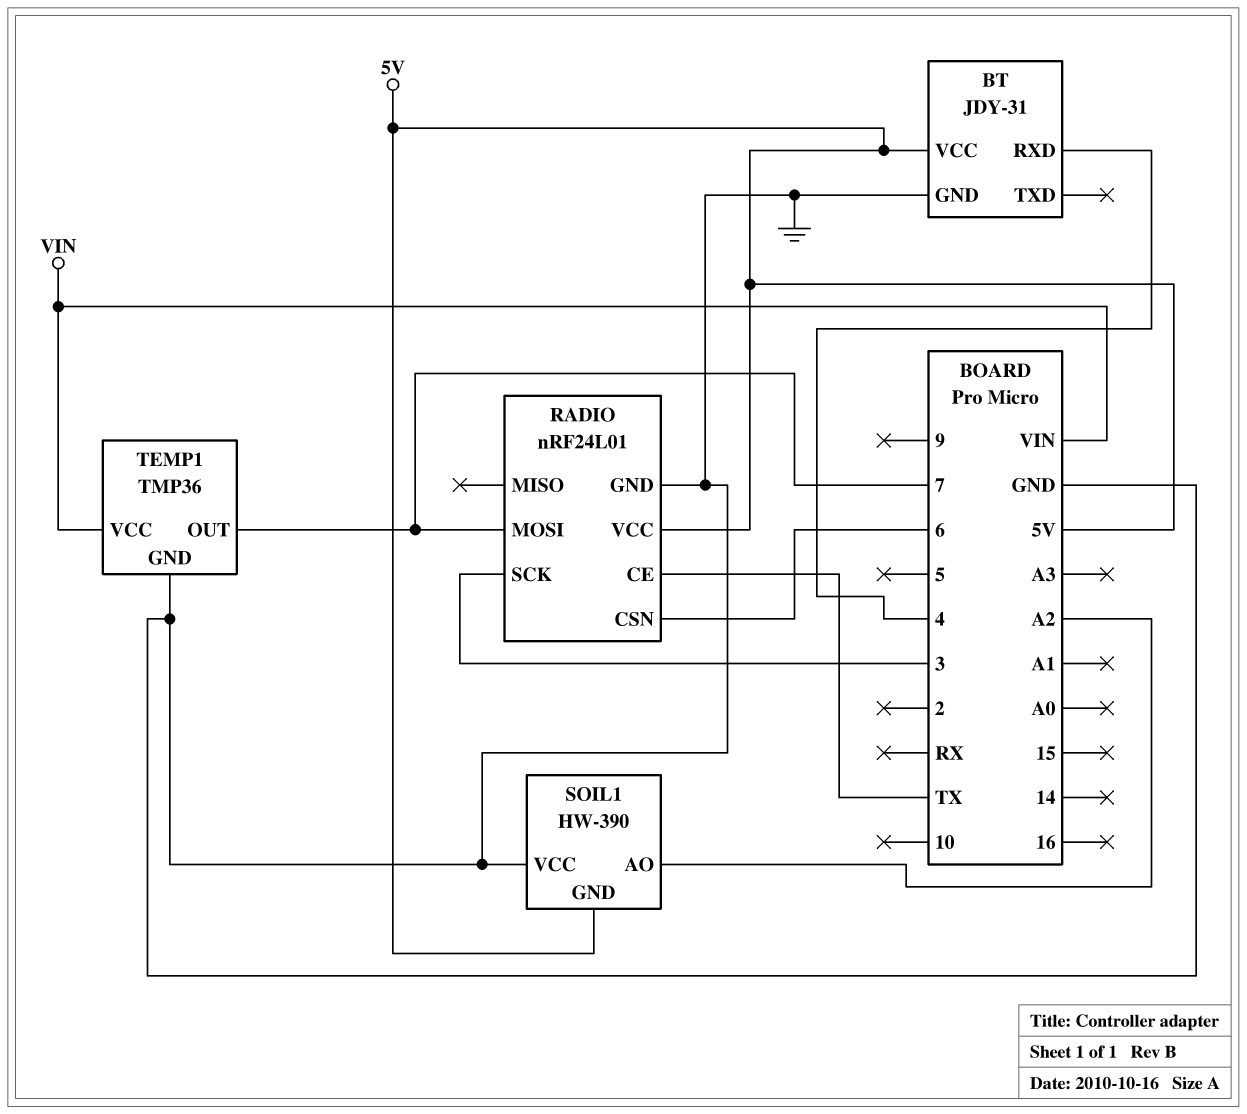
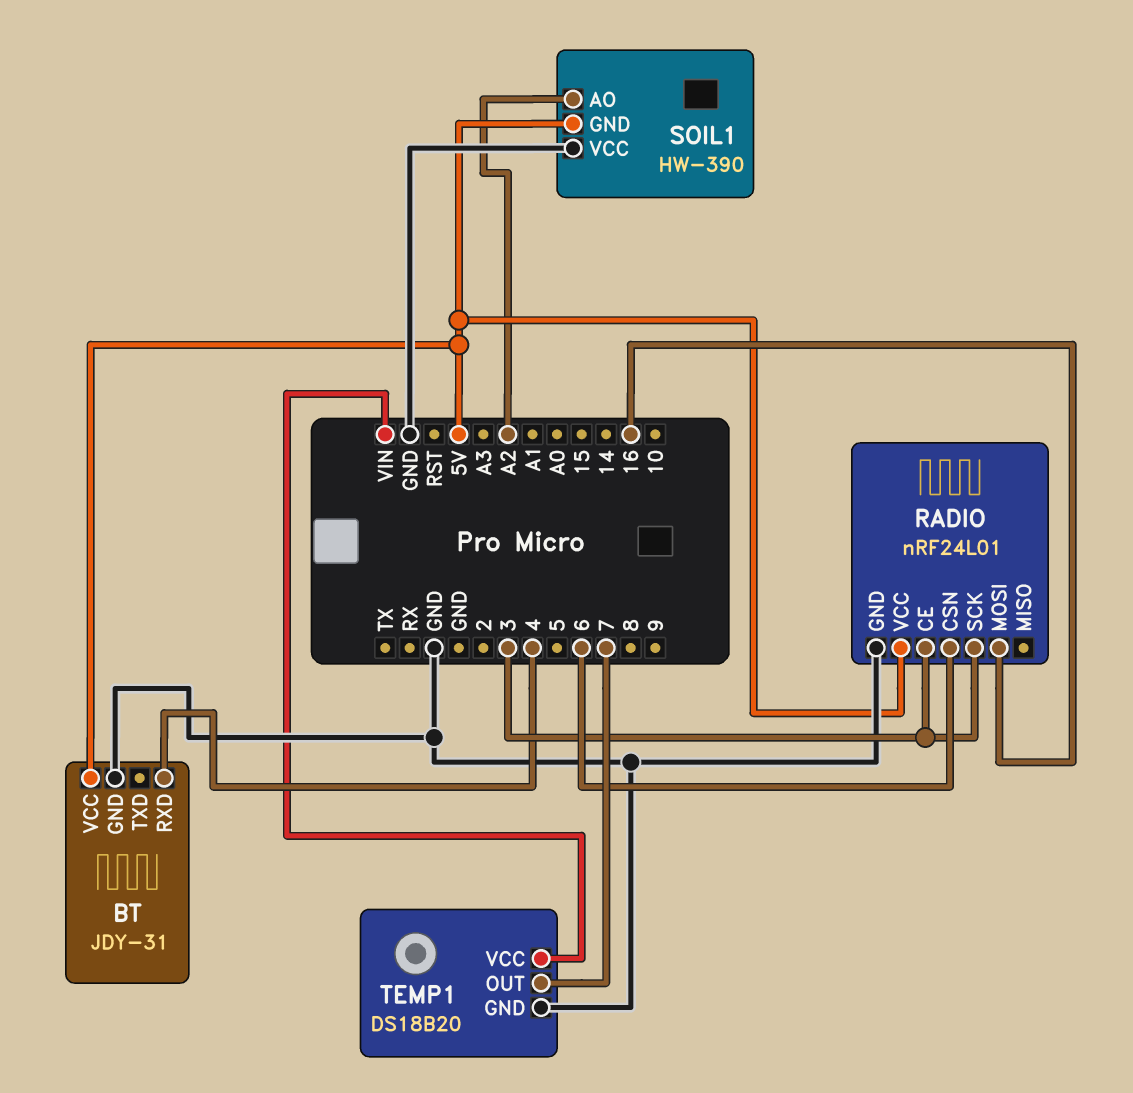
RADIO pin CE: TX -> 3
RADIO pin MOSI: 7 -> 16
TEMP1: TMP36 -> DS18B20

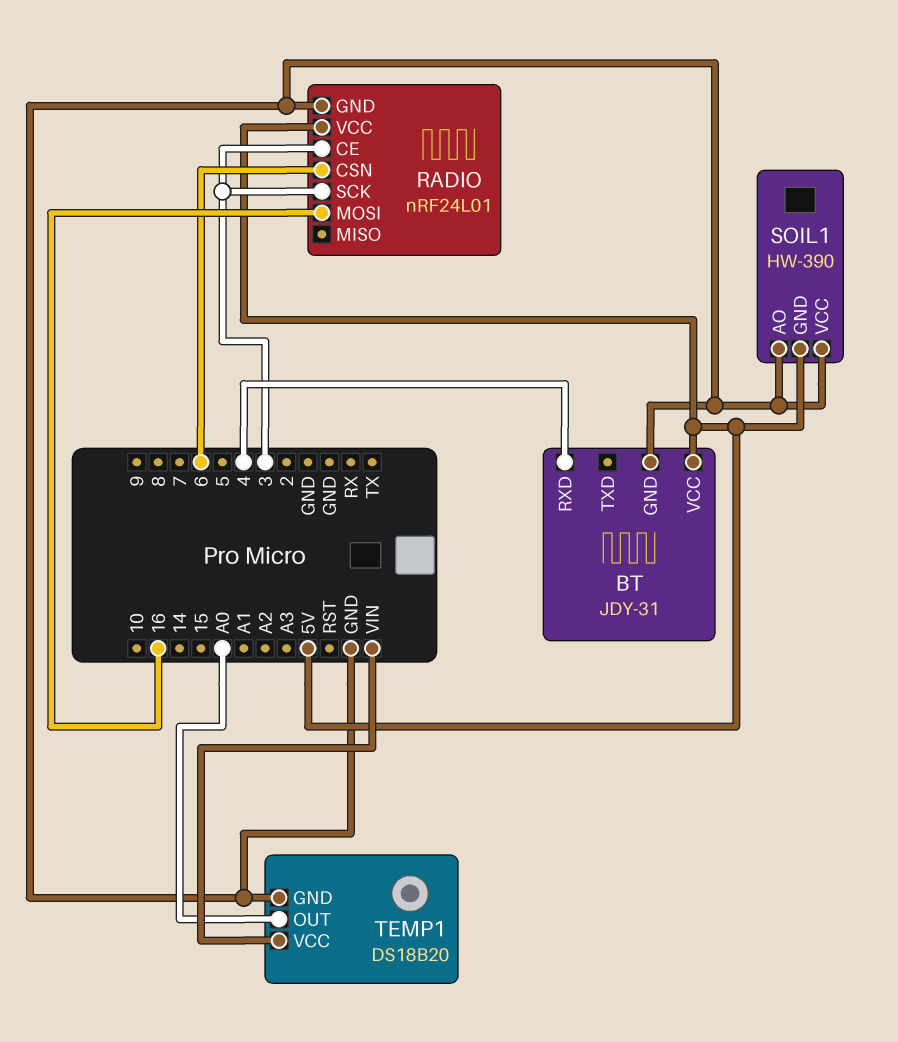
SOIL1 pin AO: A2 -> GND
TEMP1 pin OUT: 7 -> A0

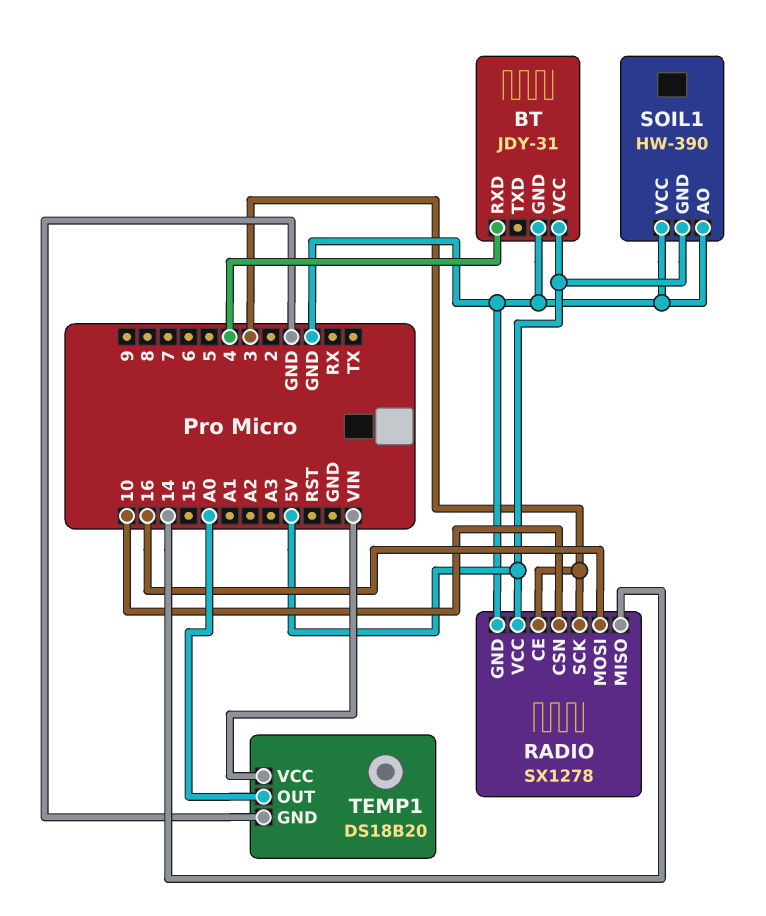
RADIO: nRF24L01 -> SX1278
RADIO pin CSN: 6 -> 10
RADIO pin MISO: none -> 14

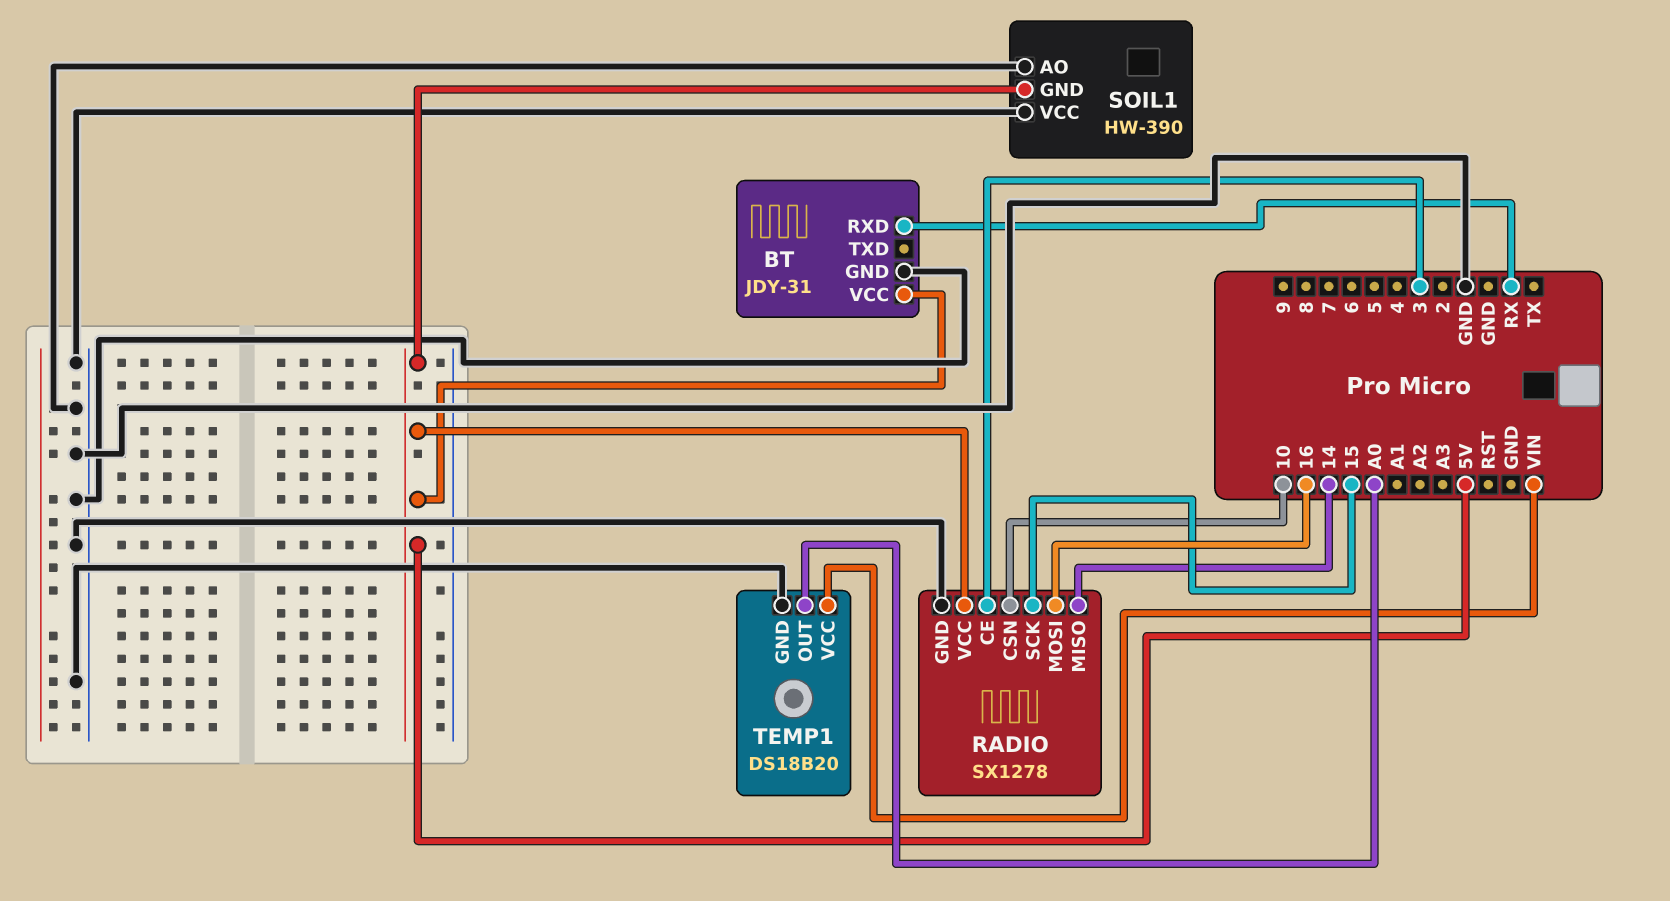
BT pin RXD: 4 -> RX
RADIO pin SCK: 3 -> 15

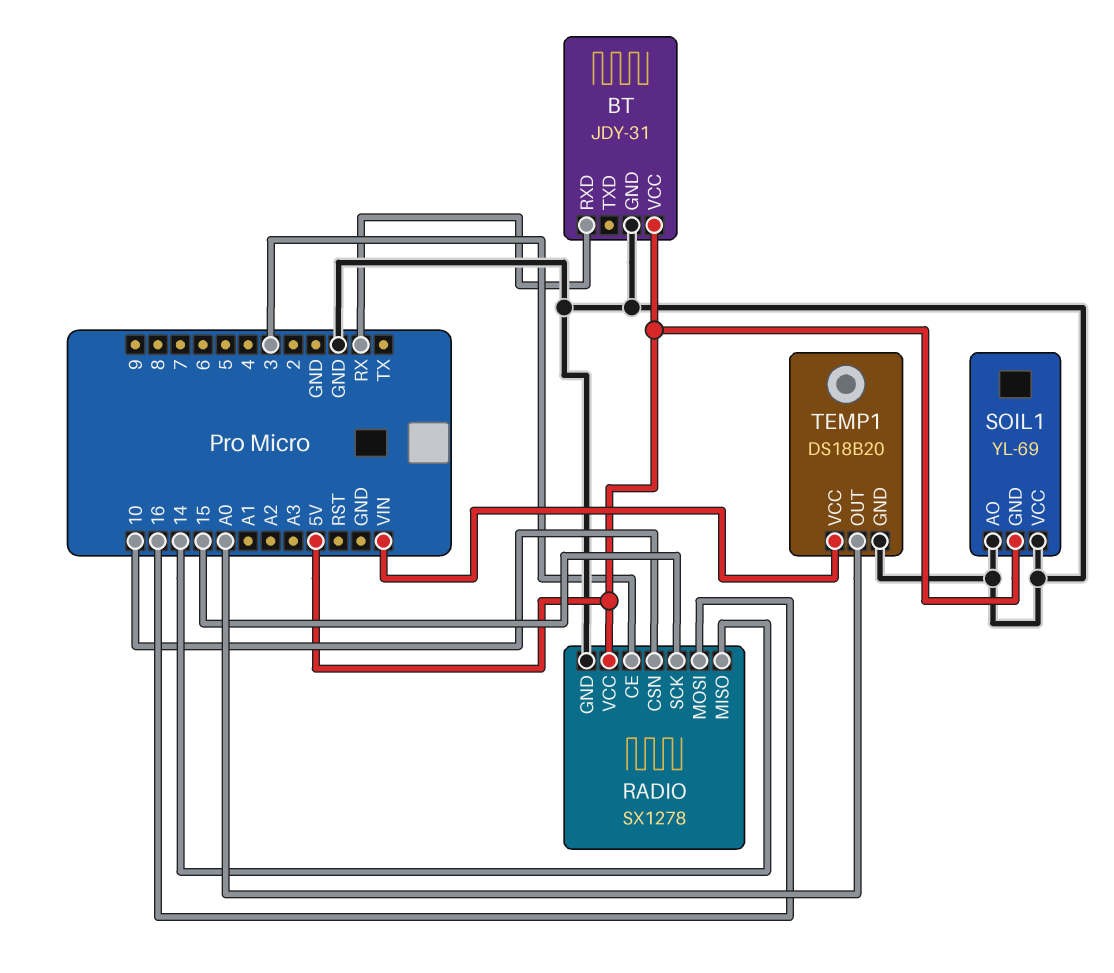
SOIL1: HW-390 -> YL-69

